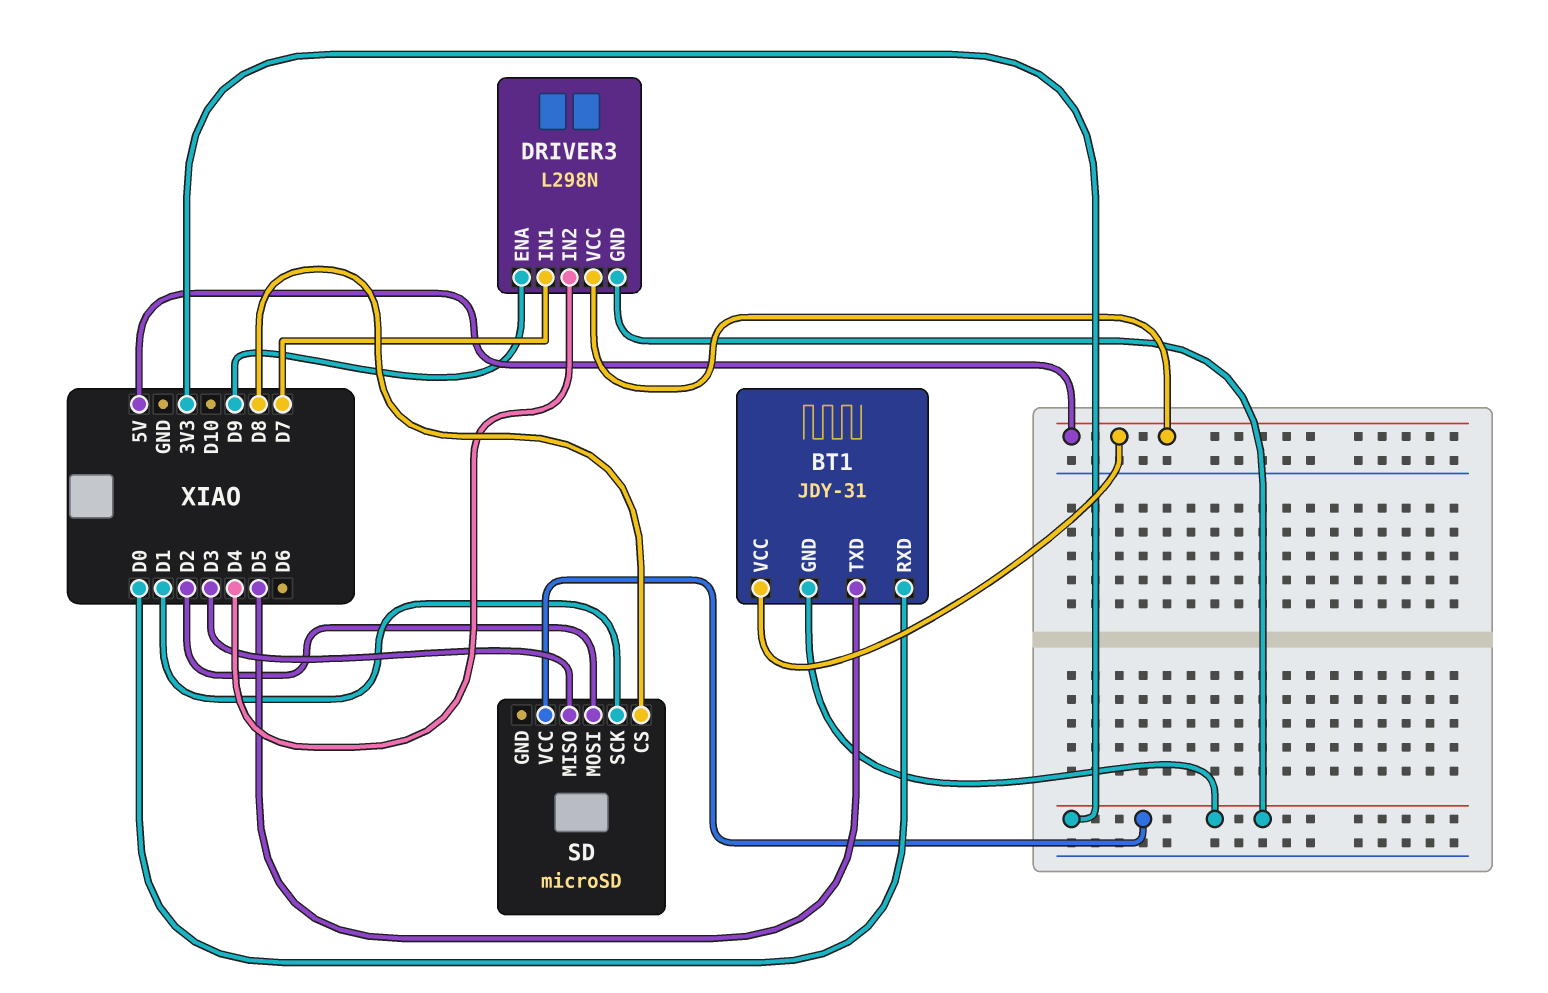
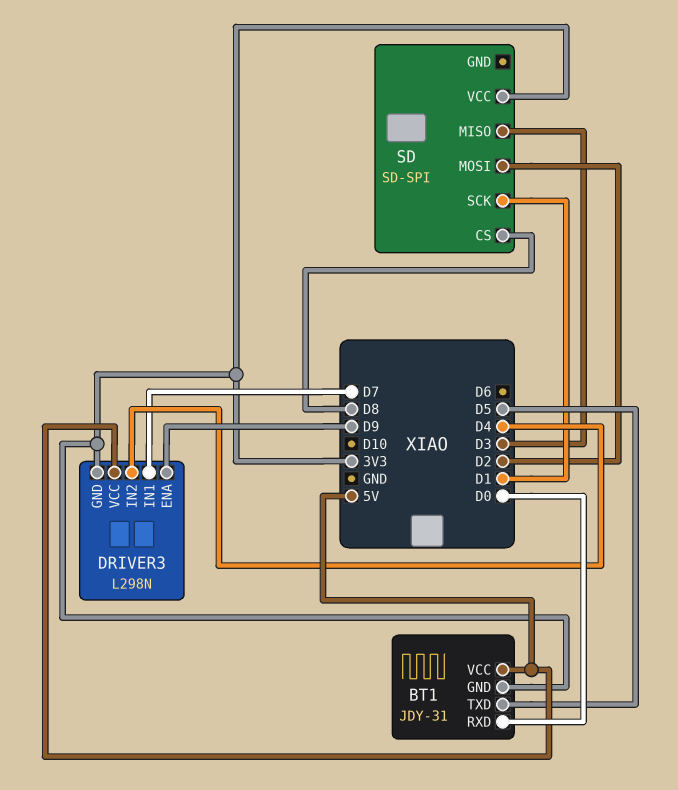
SD: microSD -> SD-SPI

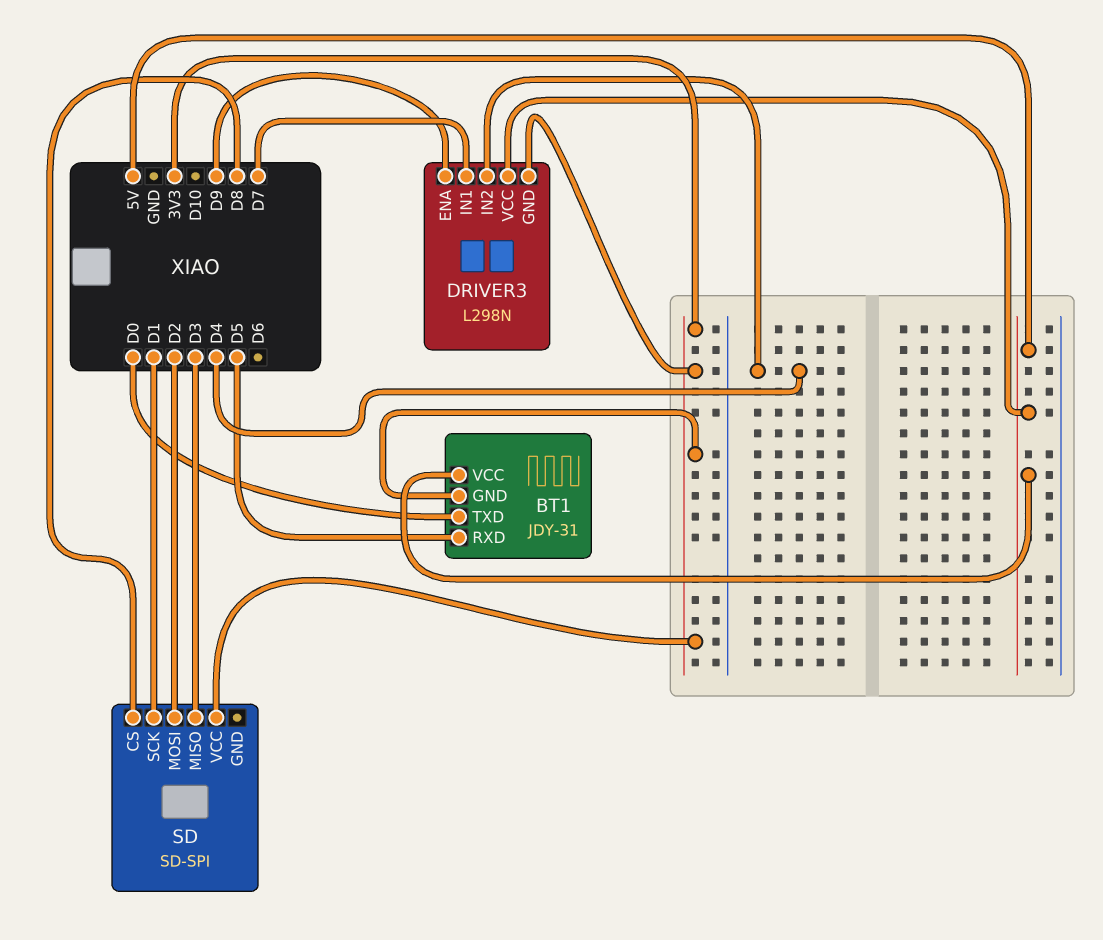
BT1 pin RXD: D0 -> D5
BT1 pin TXD: D5 -> D0

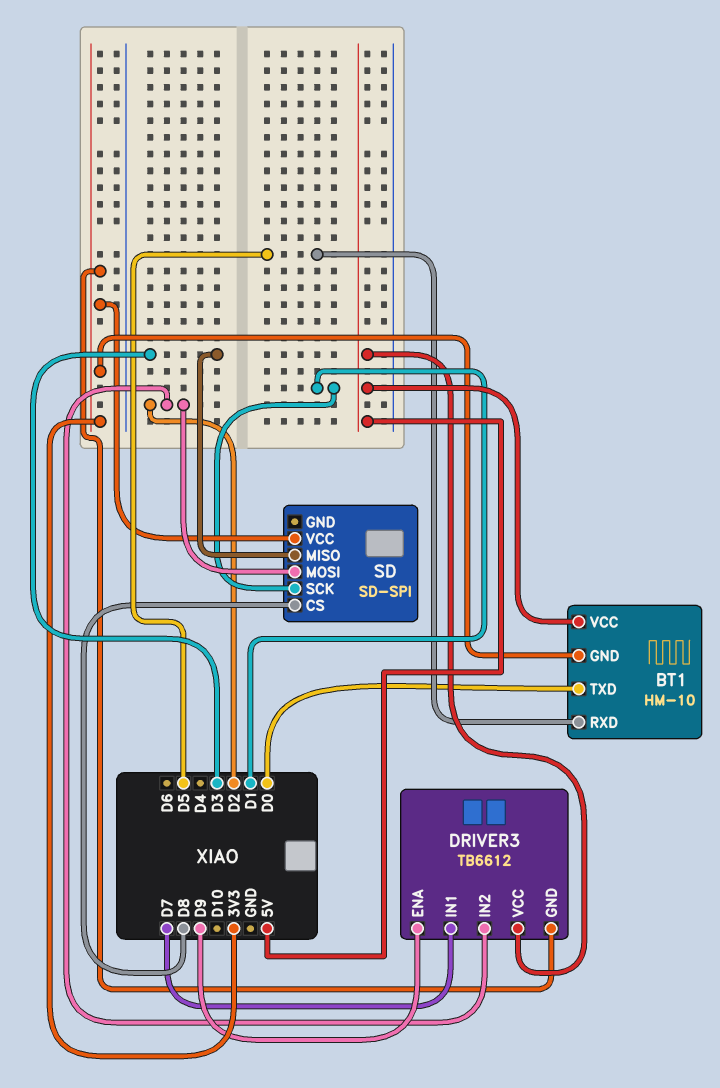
BT1: JDY-31 -> HM-10
DRIVER3: L298N -> TB6612
DRIVER3 pin IN2: D4 -> D2

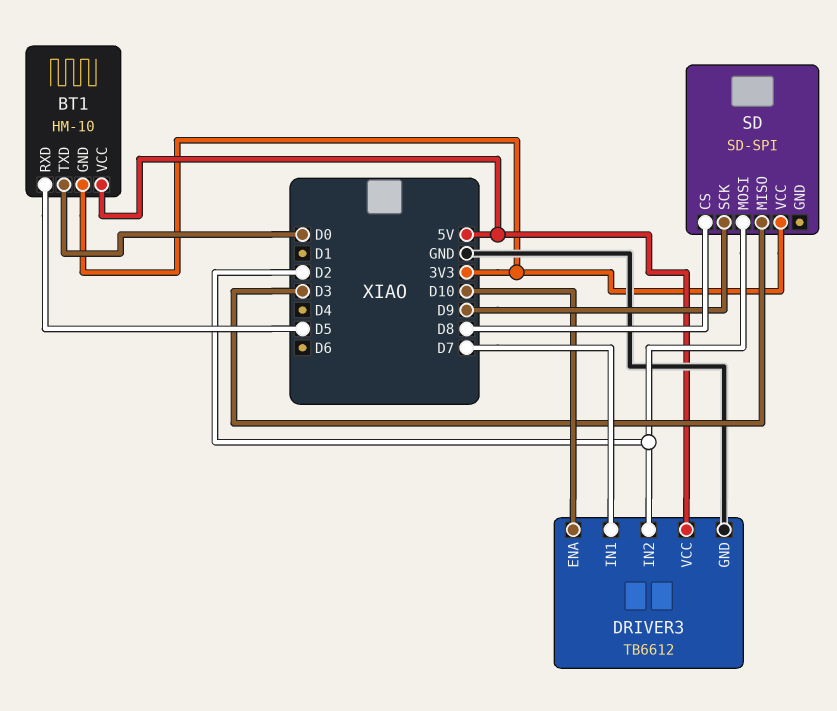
DRIVER3 pin ENA: D9 -> D10
DRIVER3 pin GND: 3V3 -> GND
SD pin SCK: D1 -> D9

